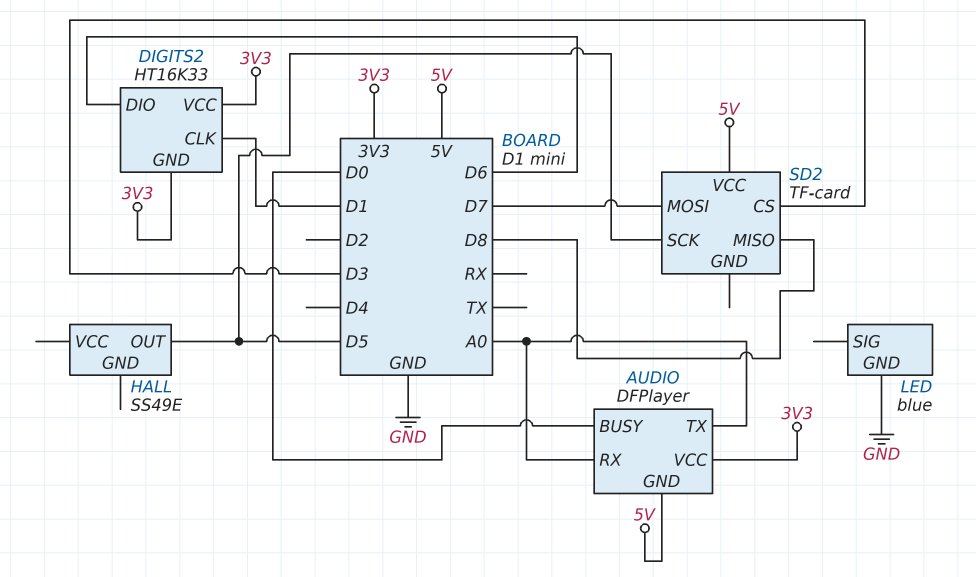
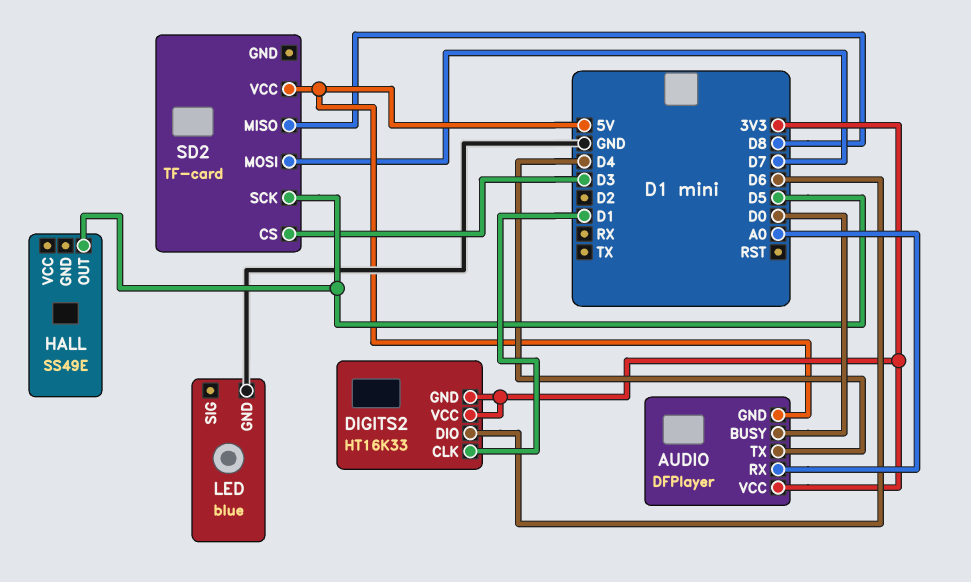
AUDIO pin TX: A0 -> D4

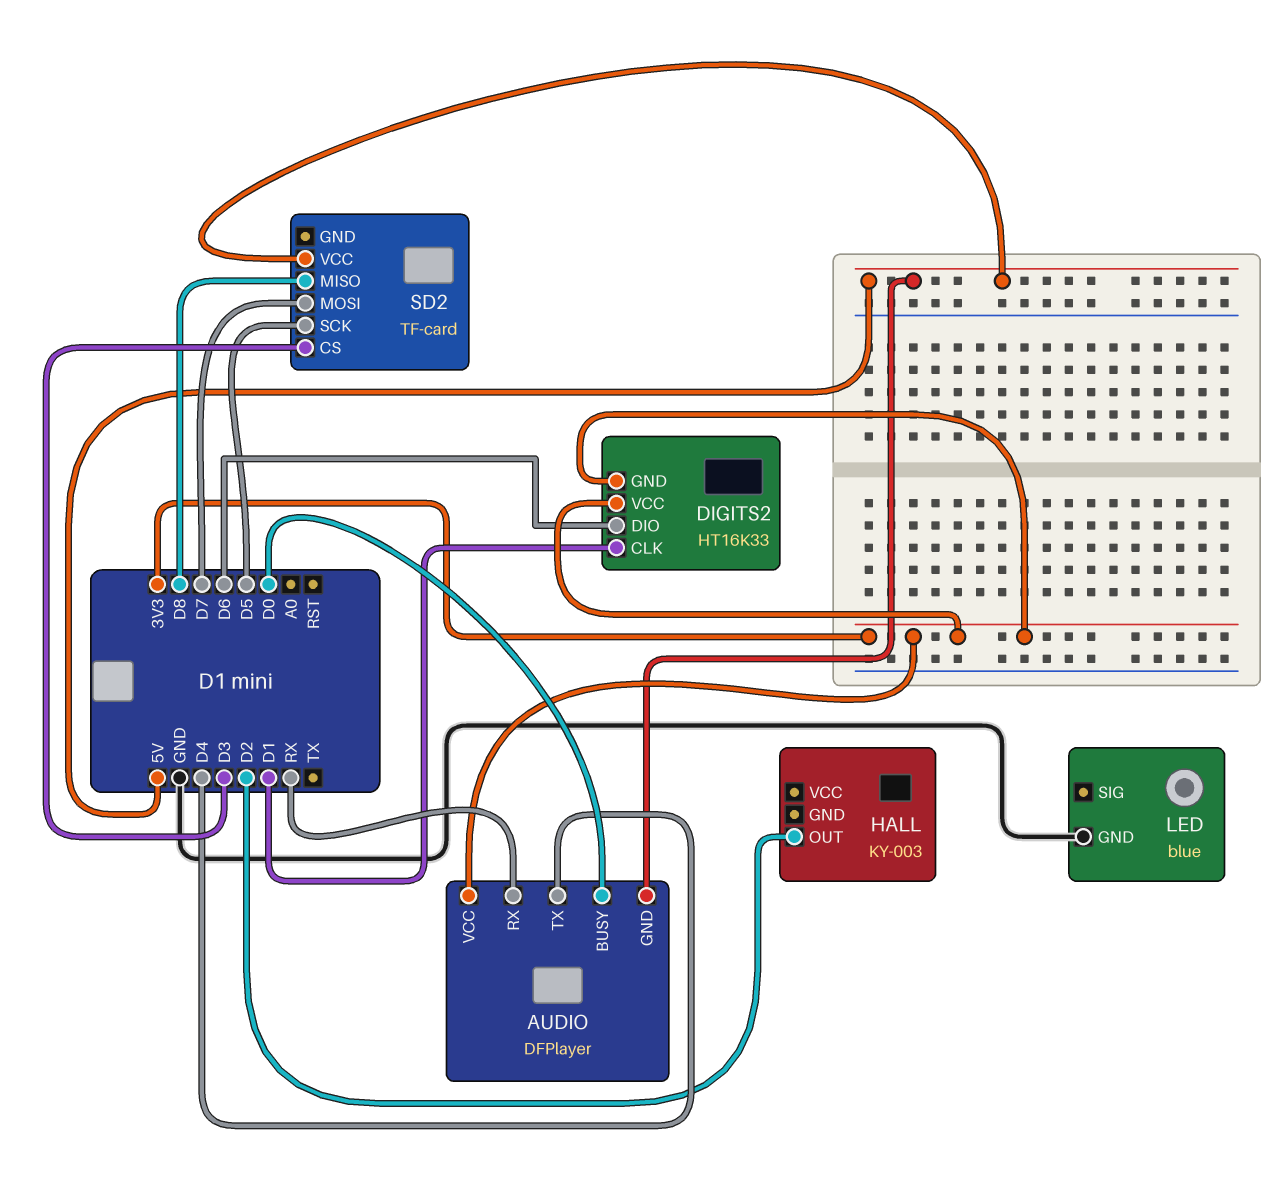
AUDIO pin RX: A0 -> RX
HALL: SS49E -> KY-003
HALL pin OUT: D5 -> D2

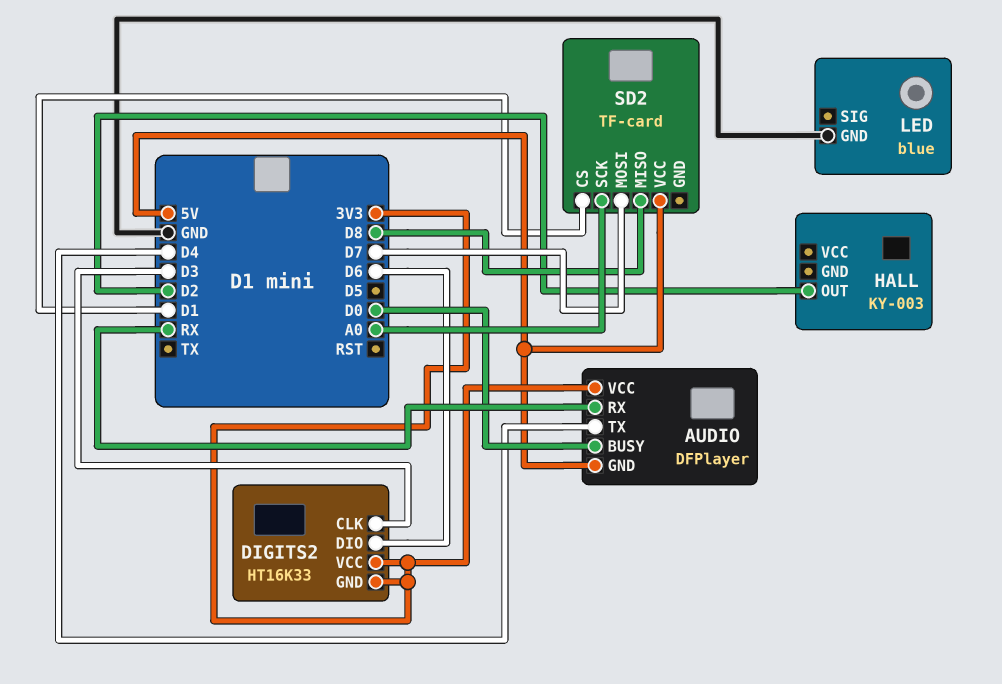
DIGITS2 pin CLK: D1 -> D3
SD2 pin CS: D3 -> D1
SD2 pin SCK: D5 -> A0

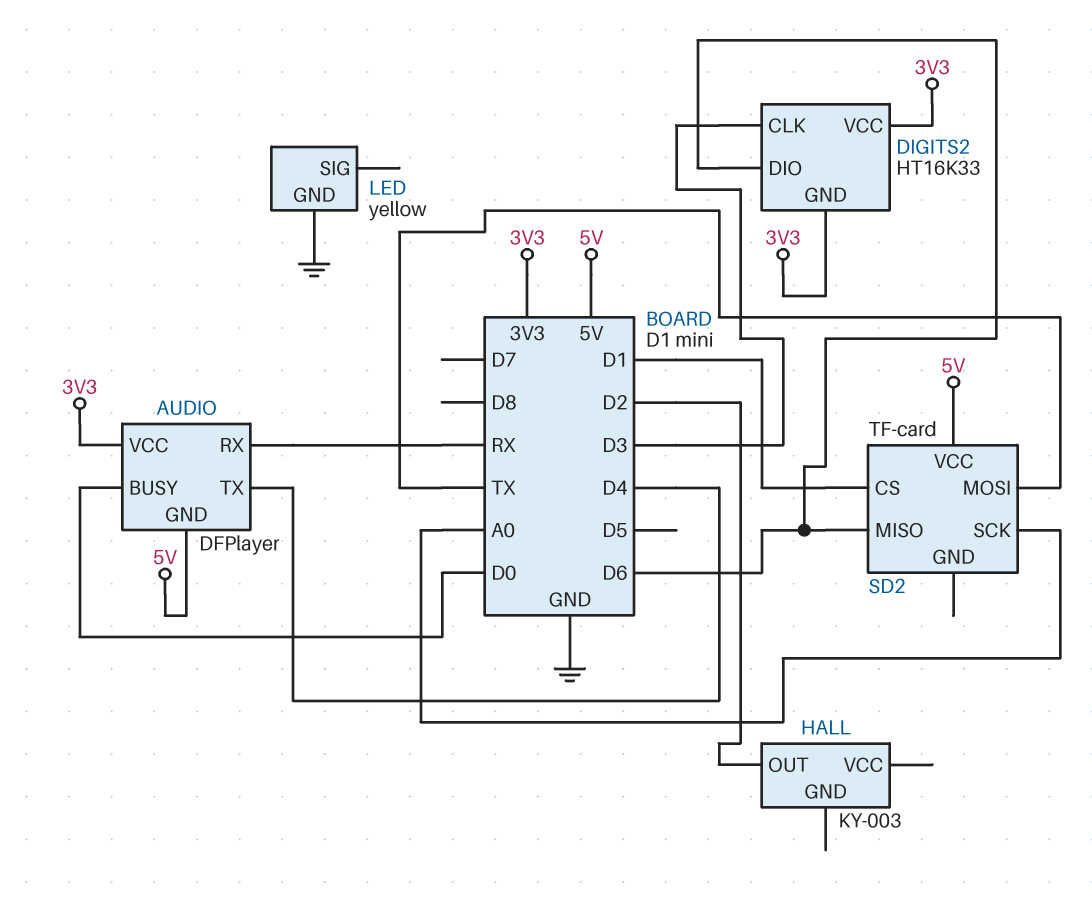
LED: blue -> yellow
SD2 pin MISO: D8 -> D6
SD2 pin MOSI: D7 -> TX

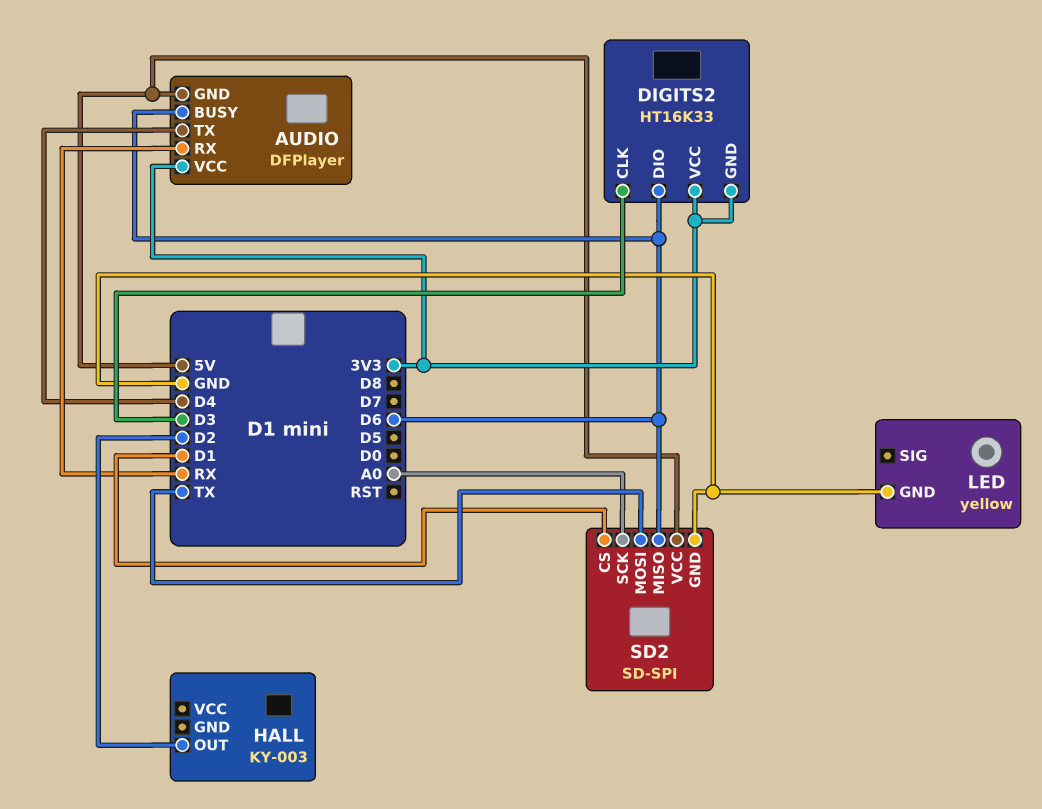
AUDIO pin BUSY: D0 -> D6
SD2: TF-card -> SD-SPI
SD2 pin GND: none -> GND

